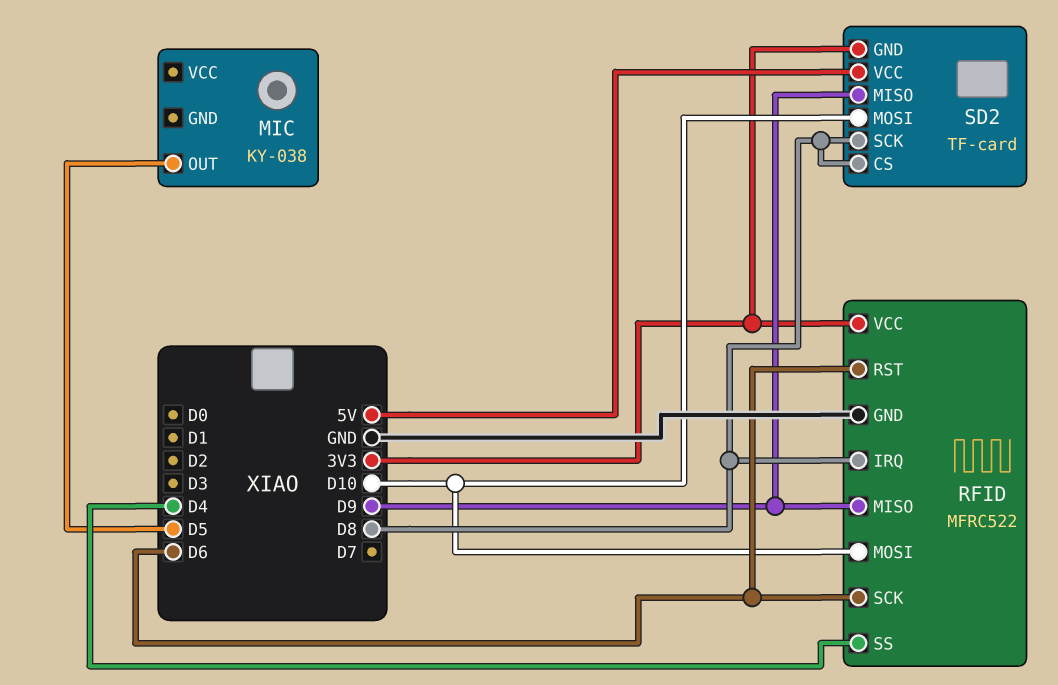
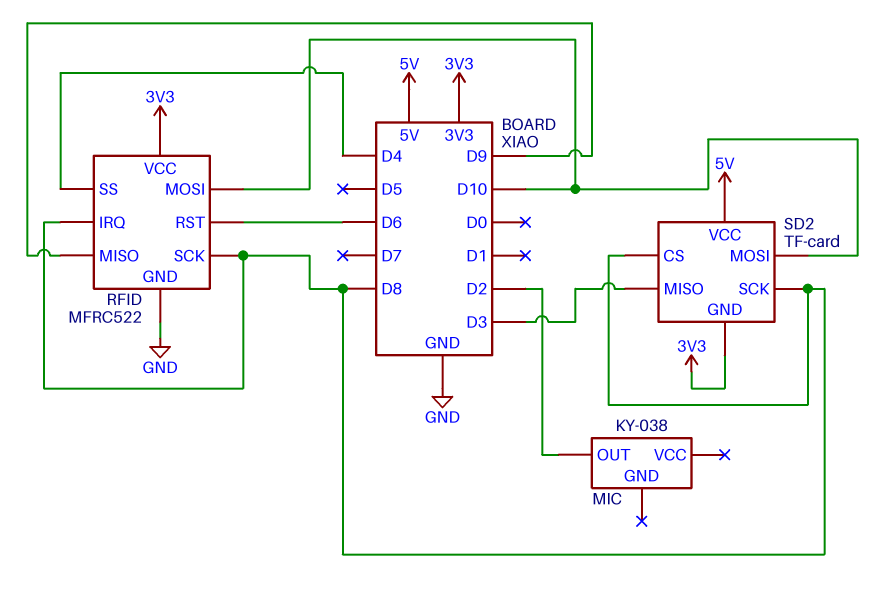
MIC pin OUT: D5 -> D2
RFID pin SCK: D6 -> D8
SD2 pin MISO: D9 -> D3

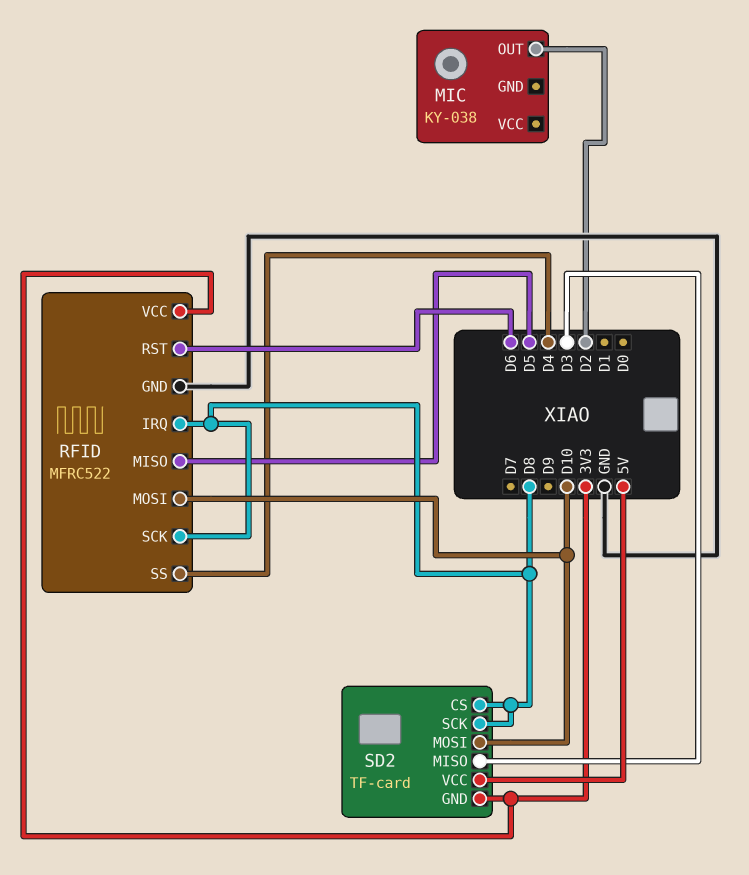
RFID pin MISO: D9 -> D5

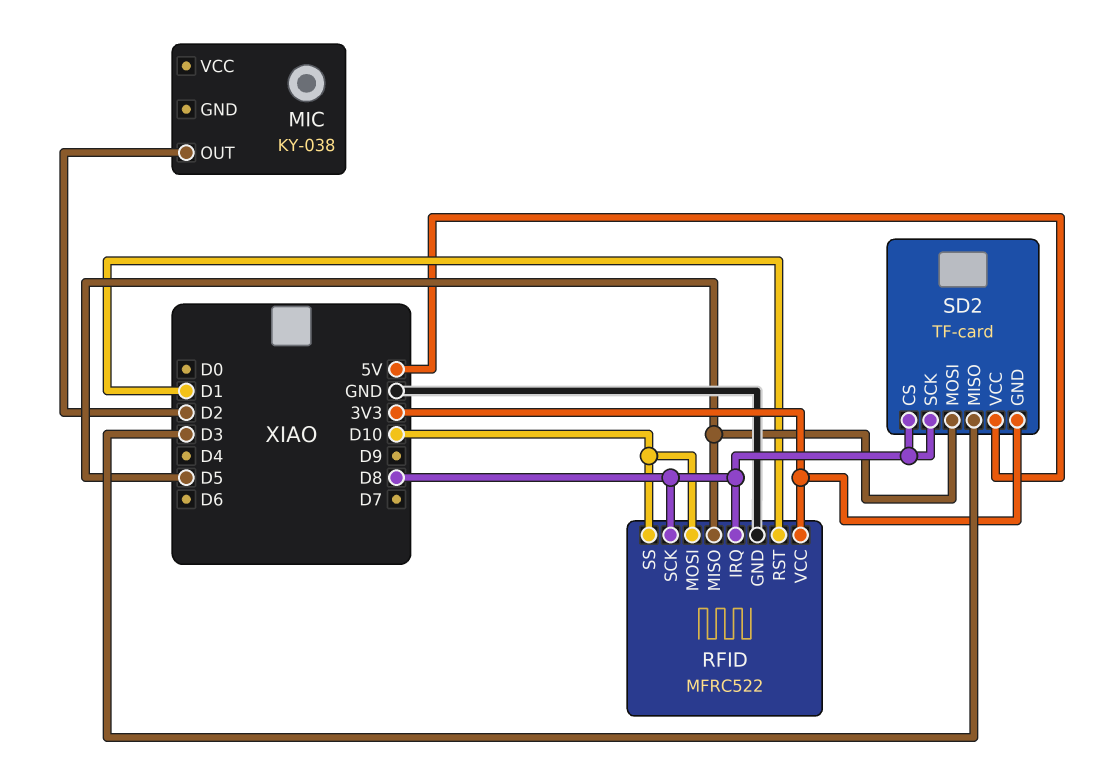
RFID pin RST: D6 -> D1
RFID pin SS: D4 -> D10
SD2 pin MOSI: D10 -> D5

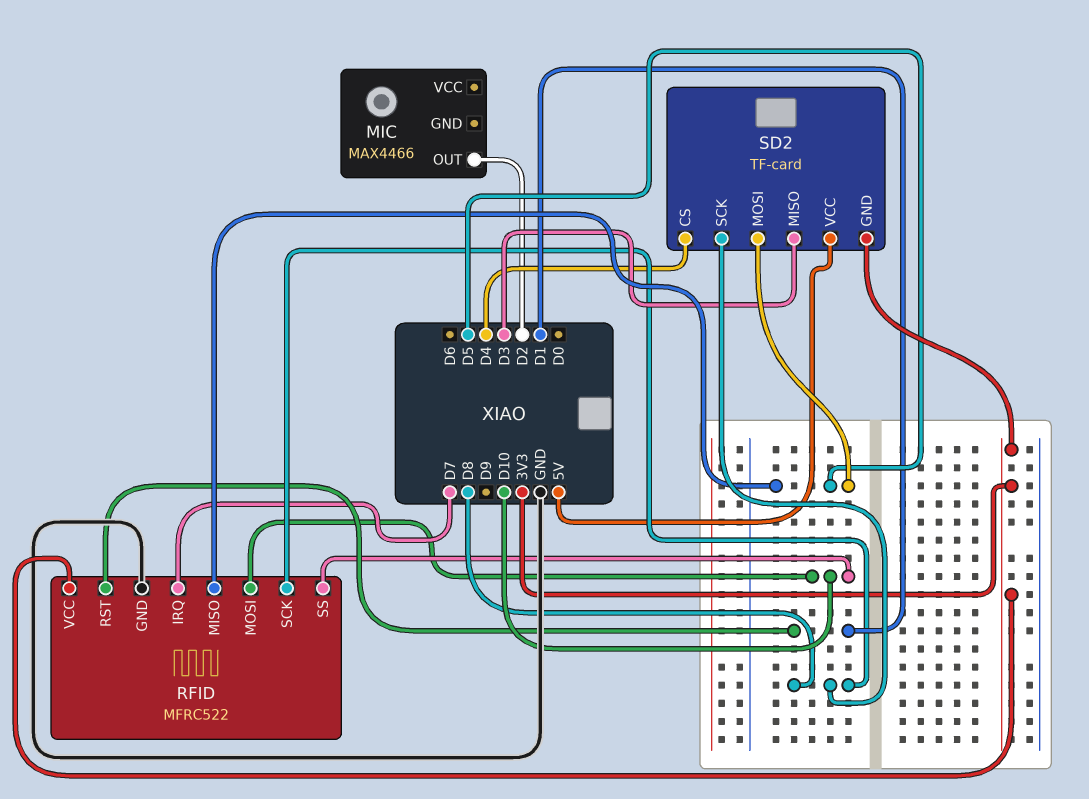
MIC: KY-038 -> MAX4466
RFID pin IRQ: D8 -> D7
SD2 pin CS: D8 -> D4

